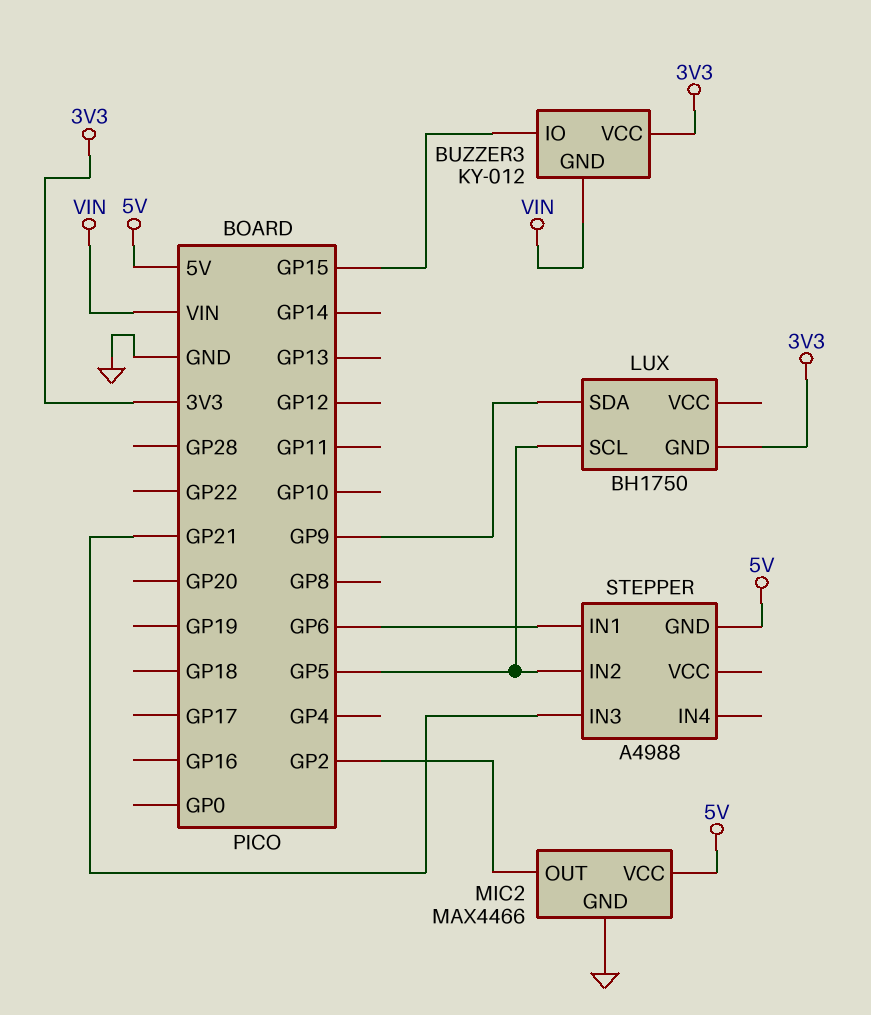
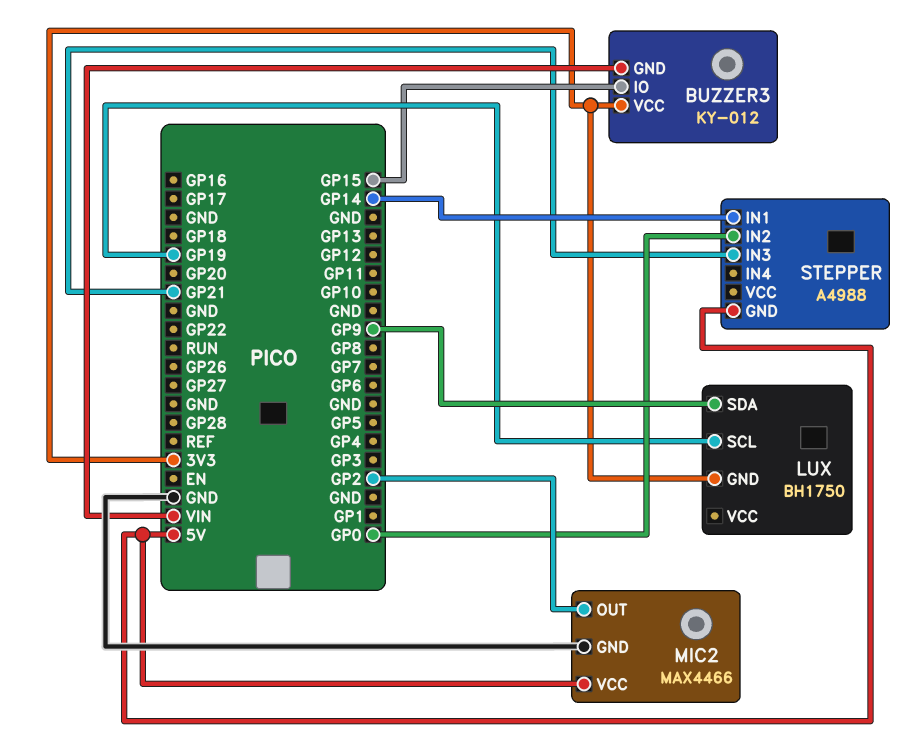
LUX pin SCL: GP5 -> GP19
STEPPER pin IN1: GP6 -> GP14
STEPPER pin IN2: GP5 -> GP0

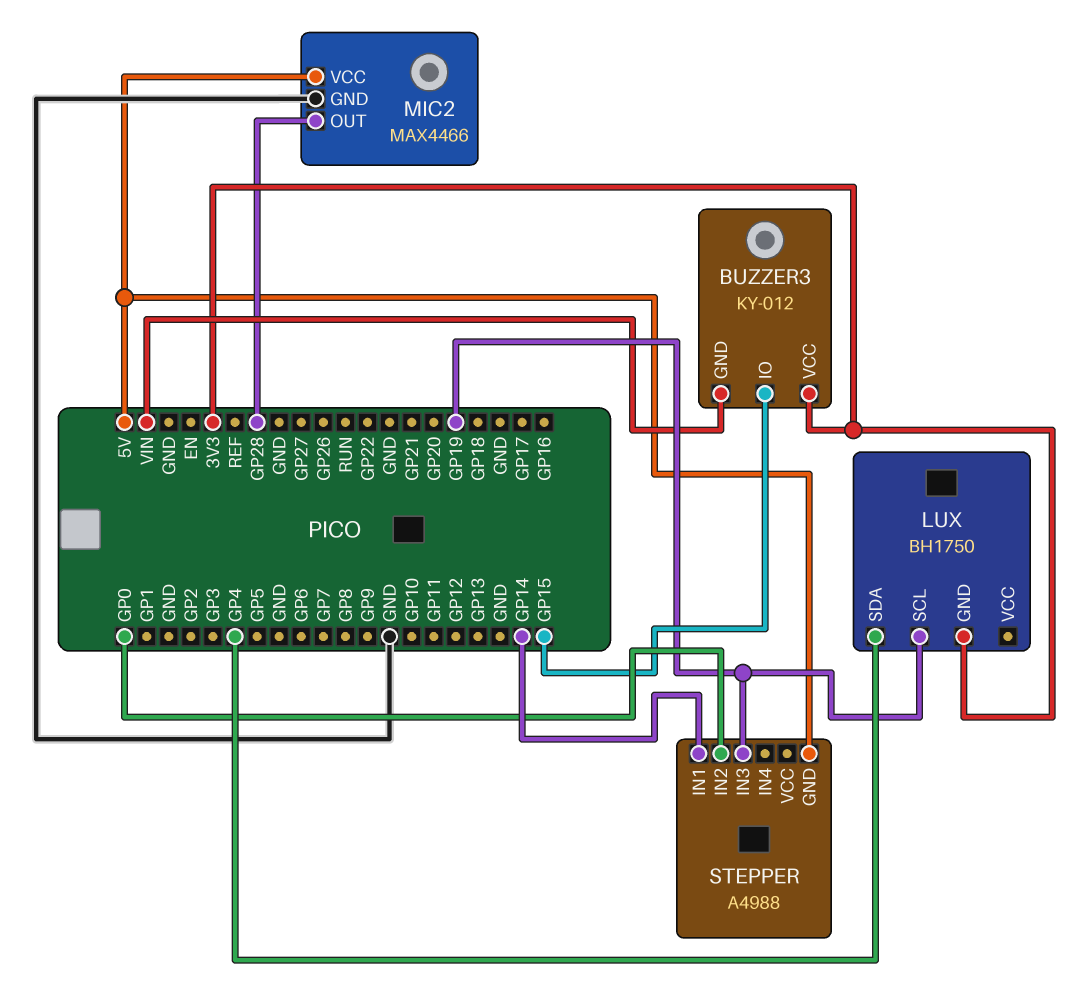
LUX pin SDA: GP9 -> GP4
MIC2 pin OUT: GP2 -> GP28
STEPPER pin IN3: GP21 -> GP19

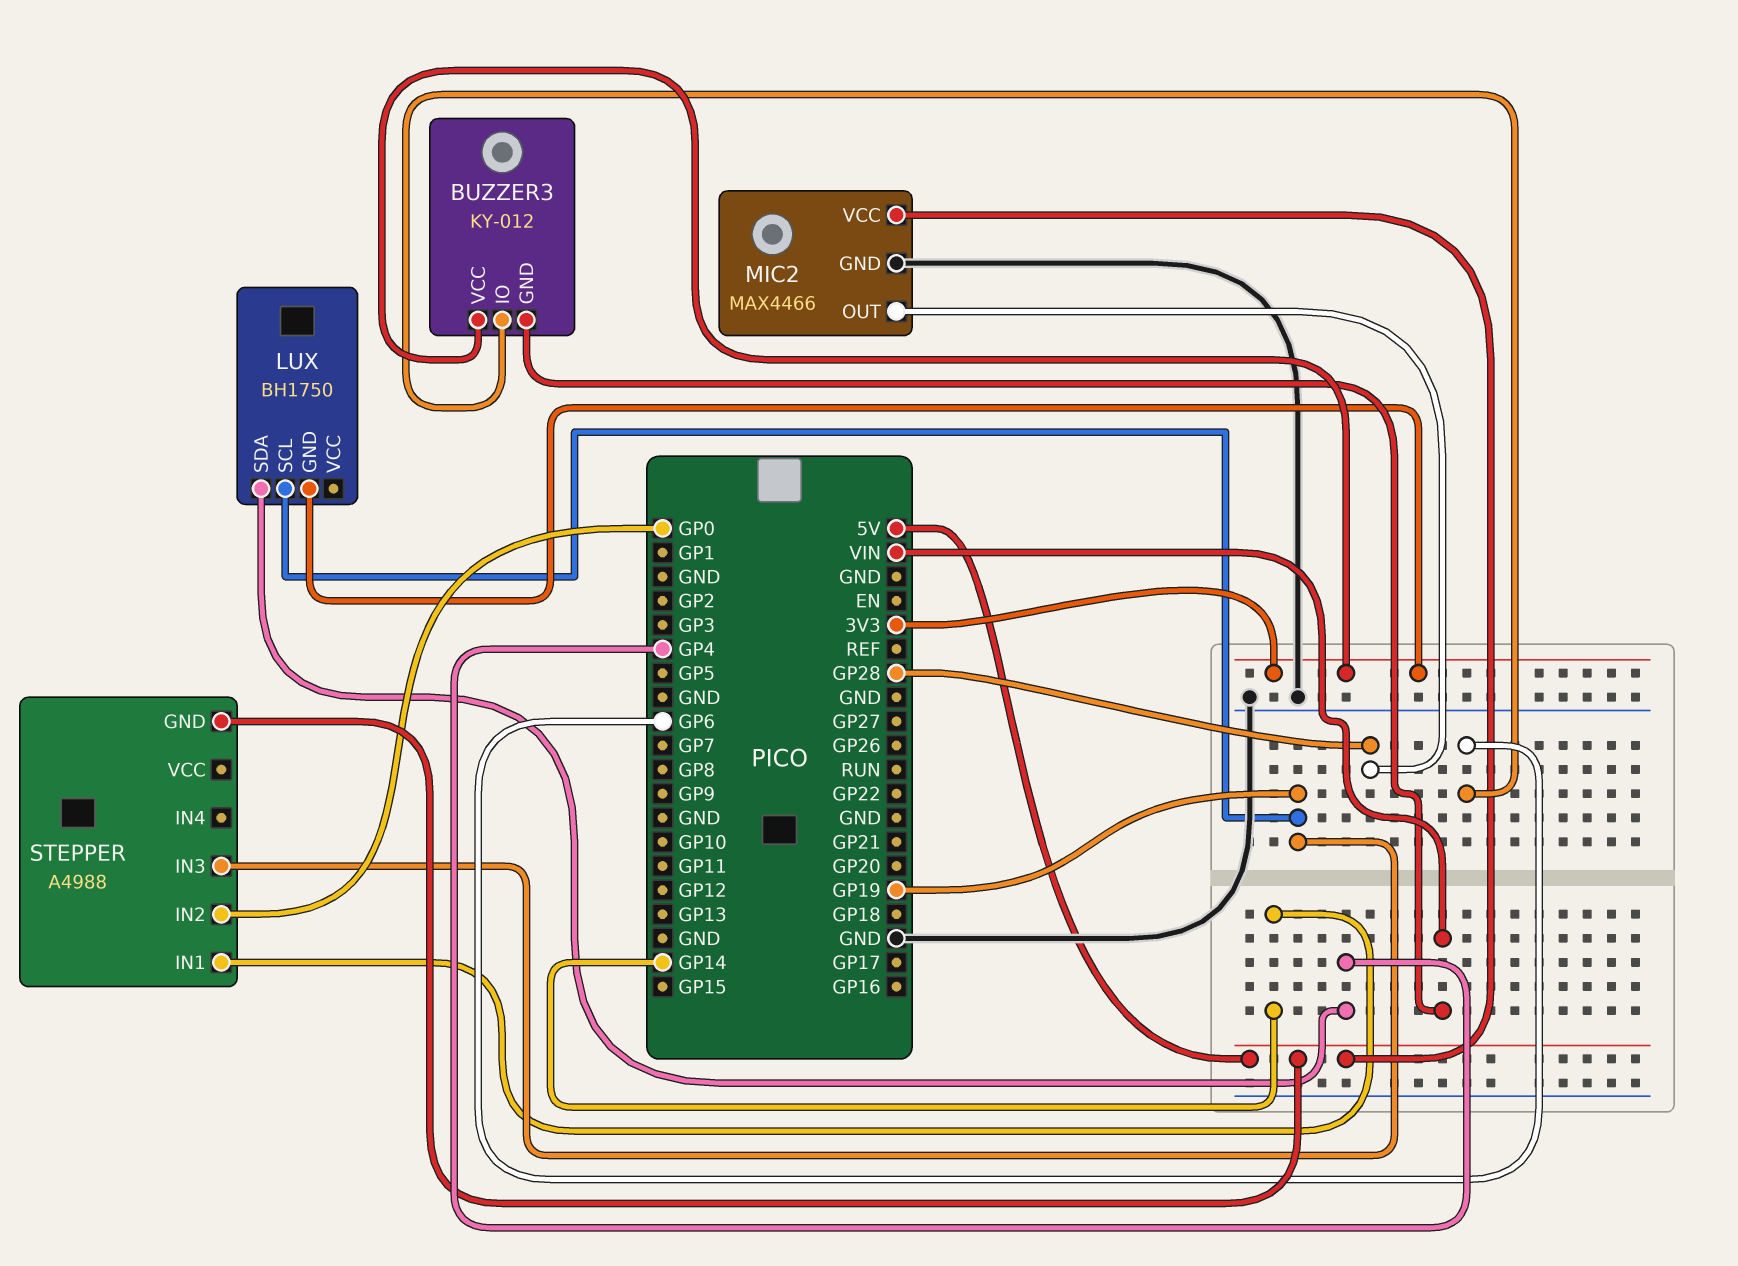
BUZZER3 pin IO: GP15 -> GP6

